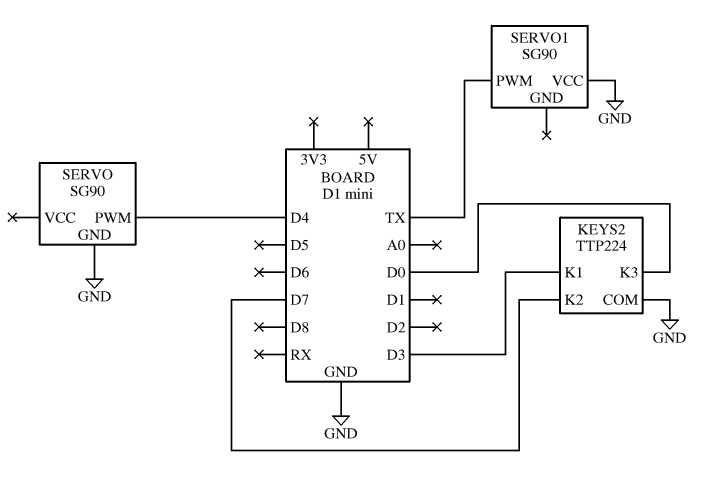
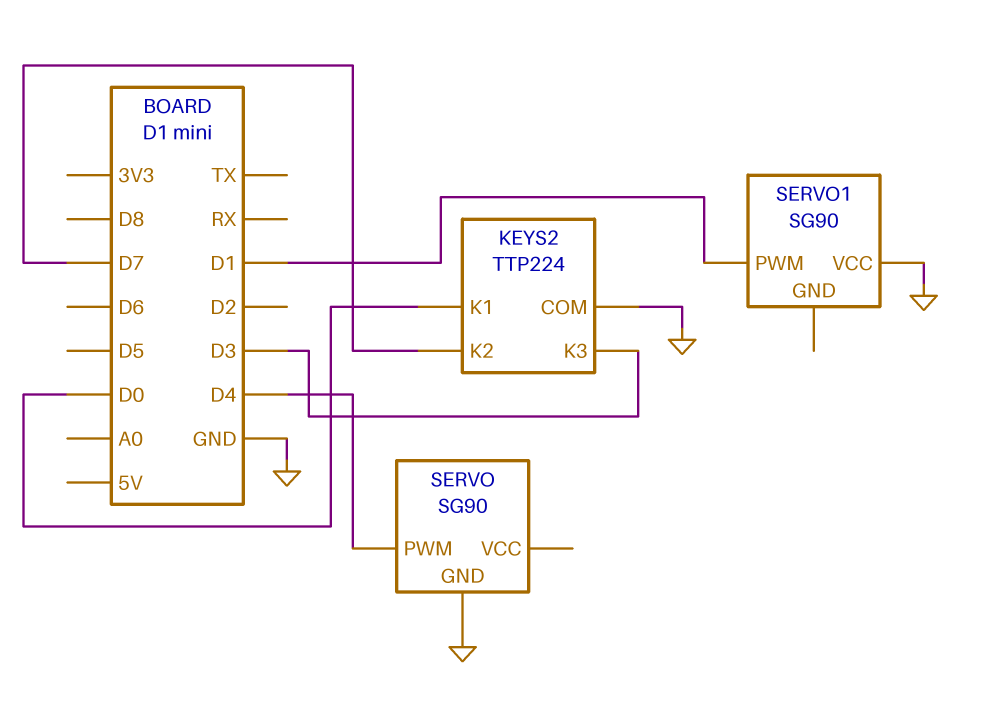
KEYS2 pin K1: D3 -> D0
KEYS2 pin K3: D0 -> D3
SERVO1 pin PWM: TX -> D1

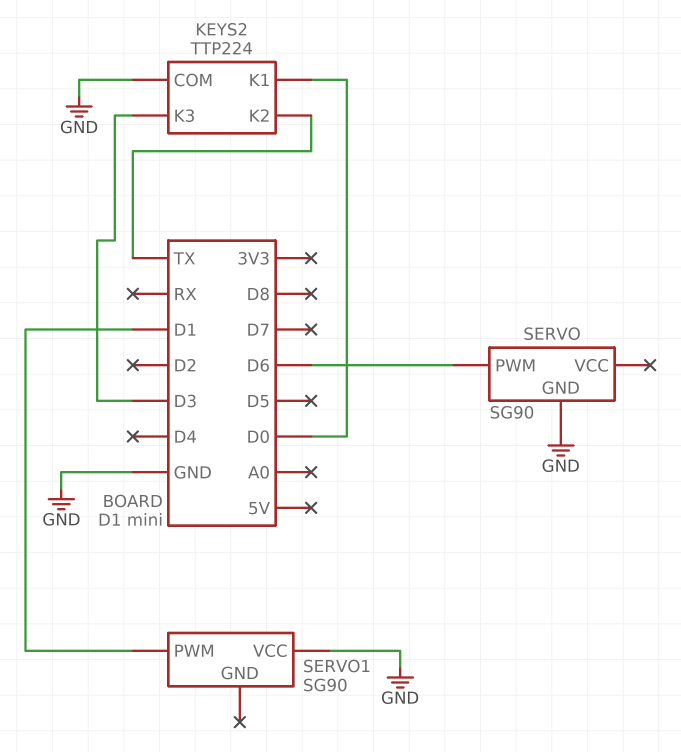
KEYS2 pin K2: D7 -> TX
SERVO pin PWM: D4 -> D6

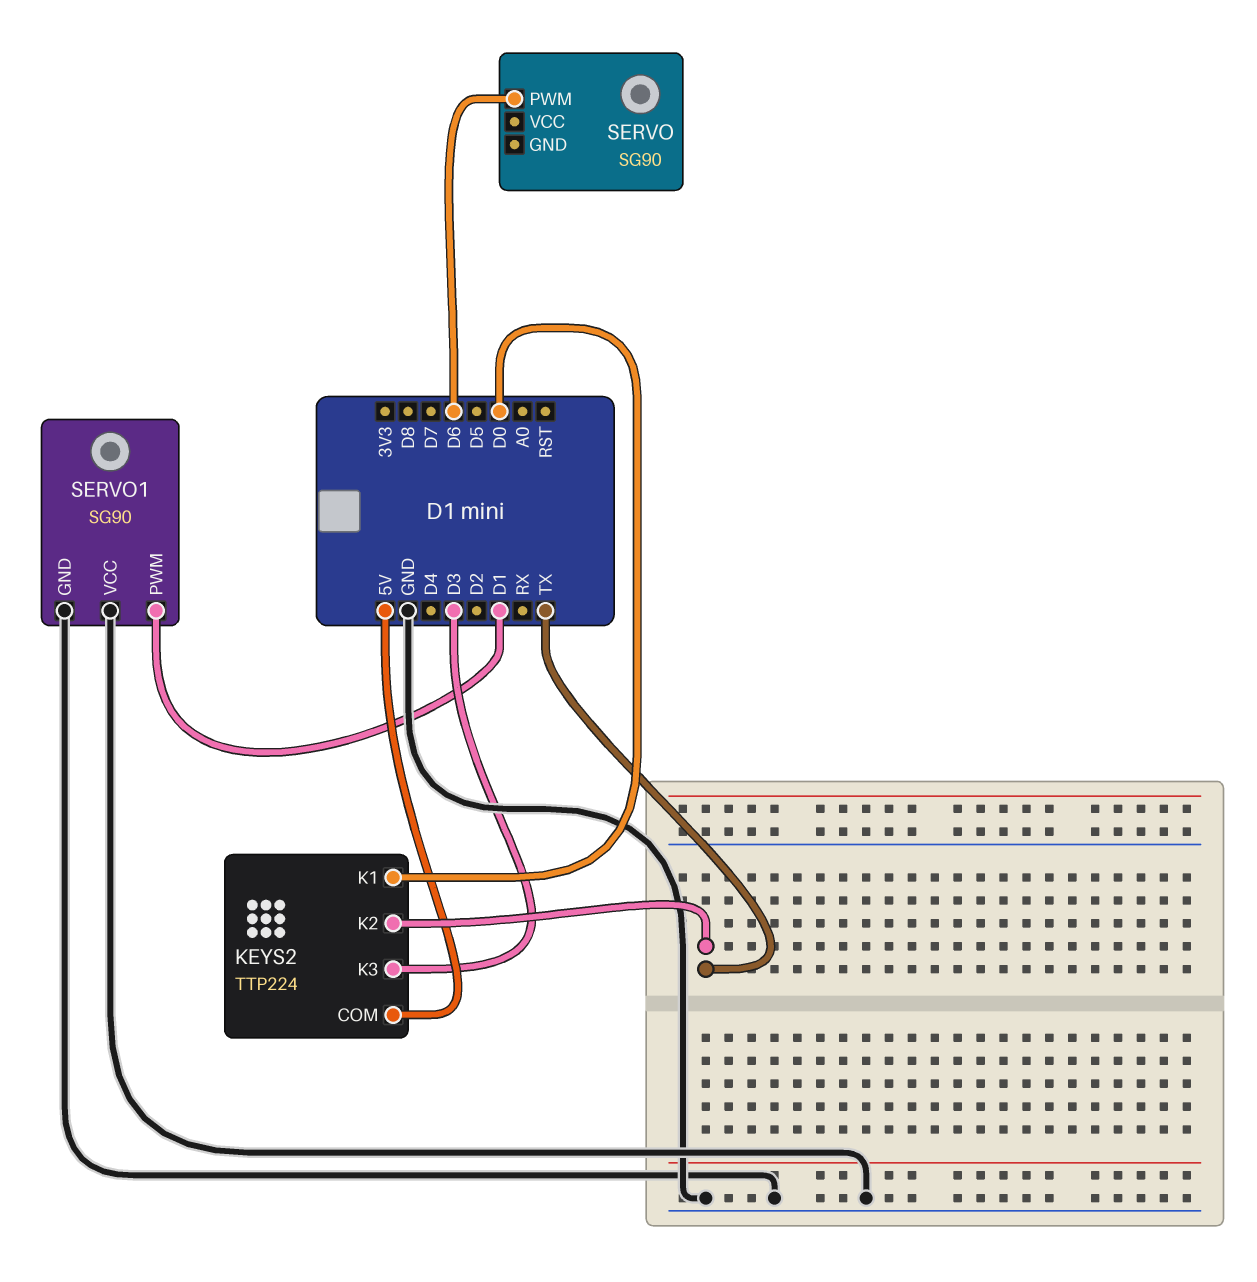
KEYS2 pin COM: GND -> 5V
SERVO pin GND: GND -> none
SERVO1 pin GND: none -> GND

